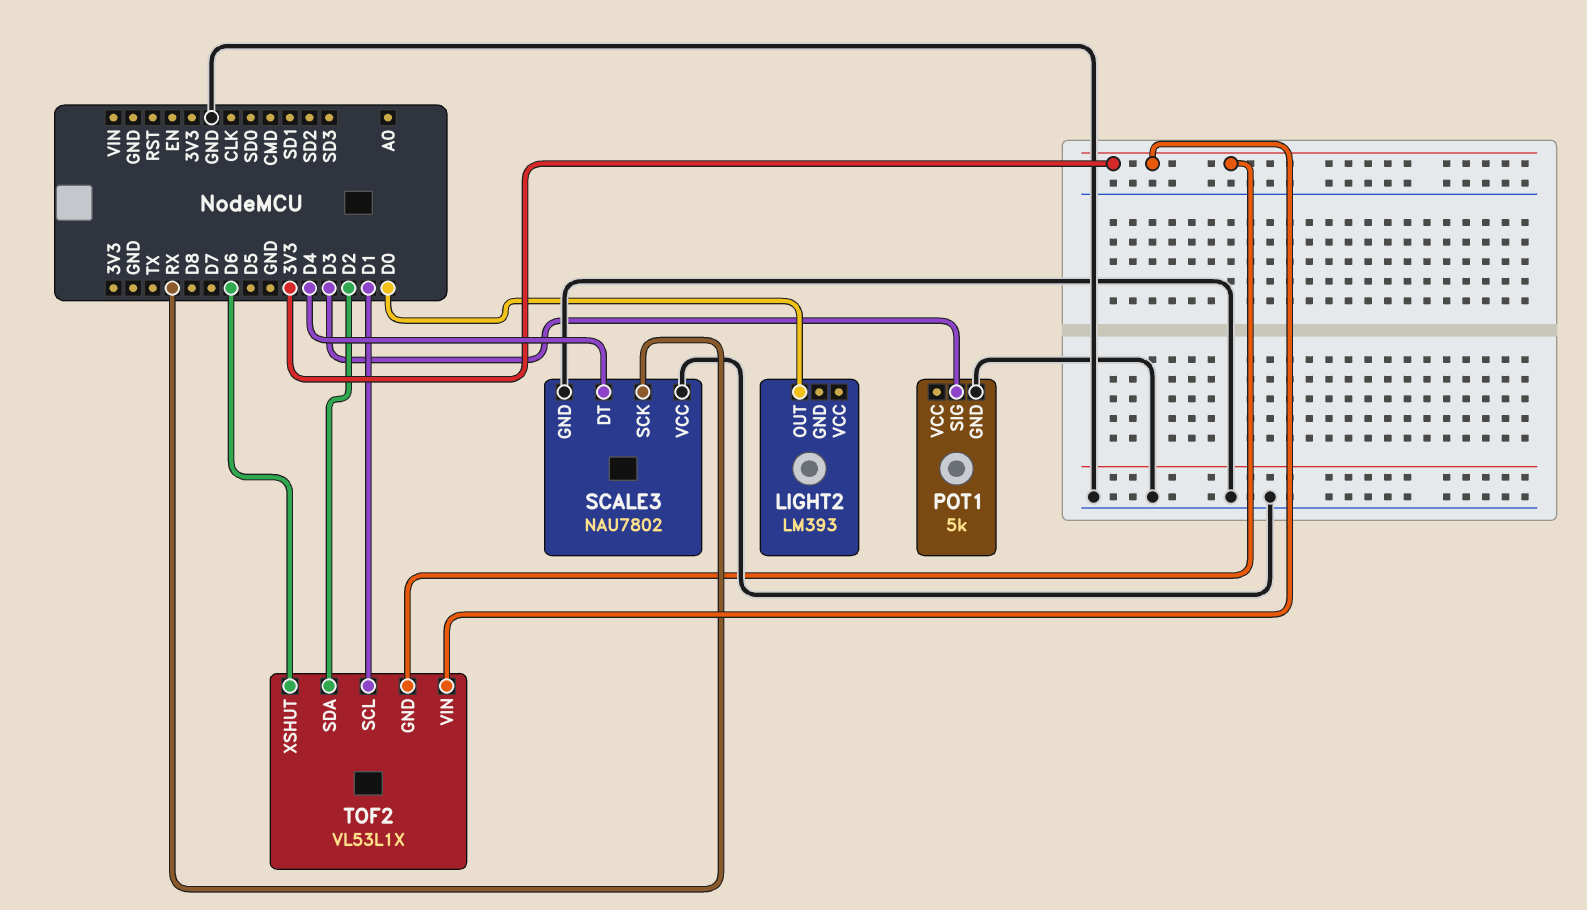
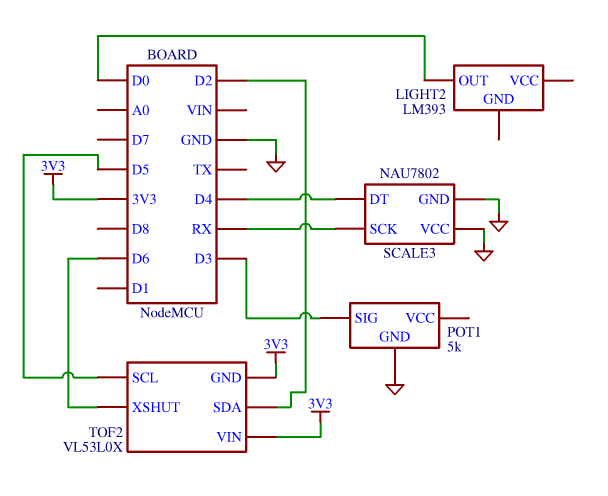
TOF2: VL53L1X -> VL53L0X
TOF2 pin SCL: D1 -> D5

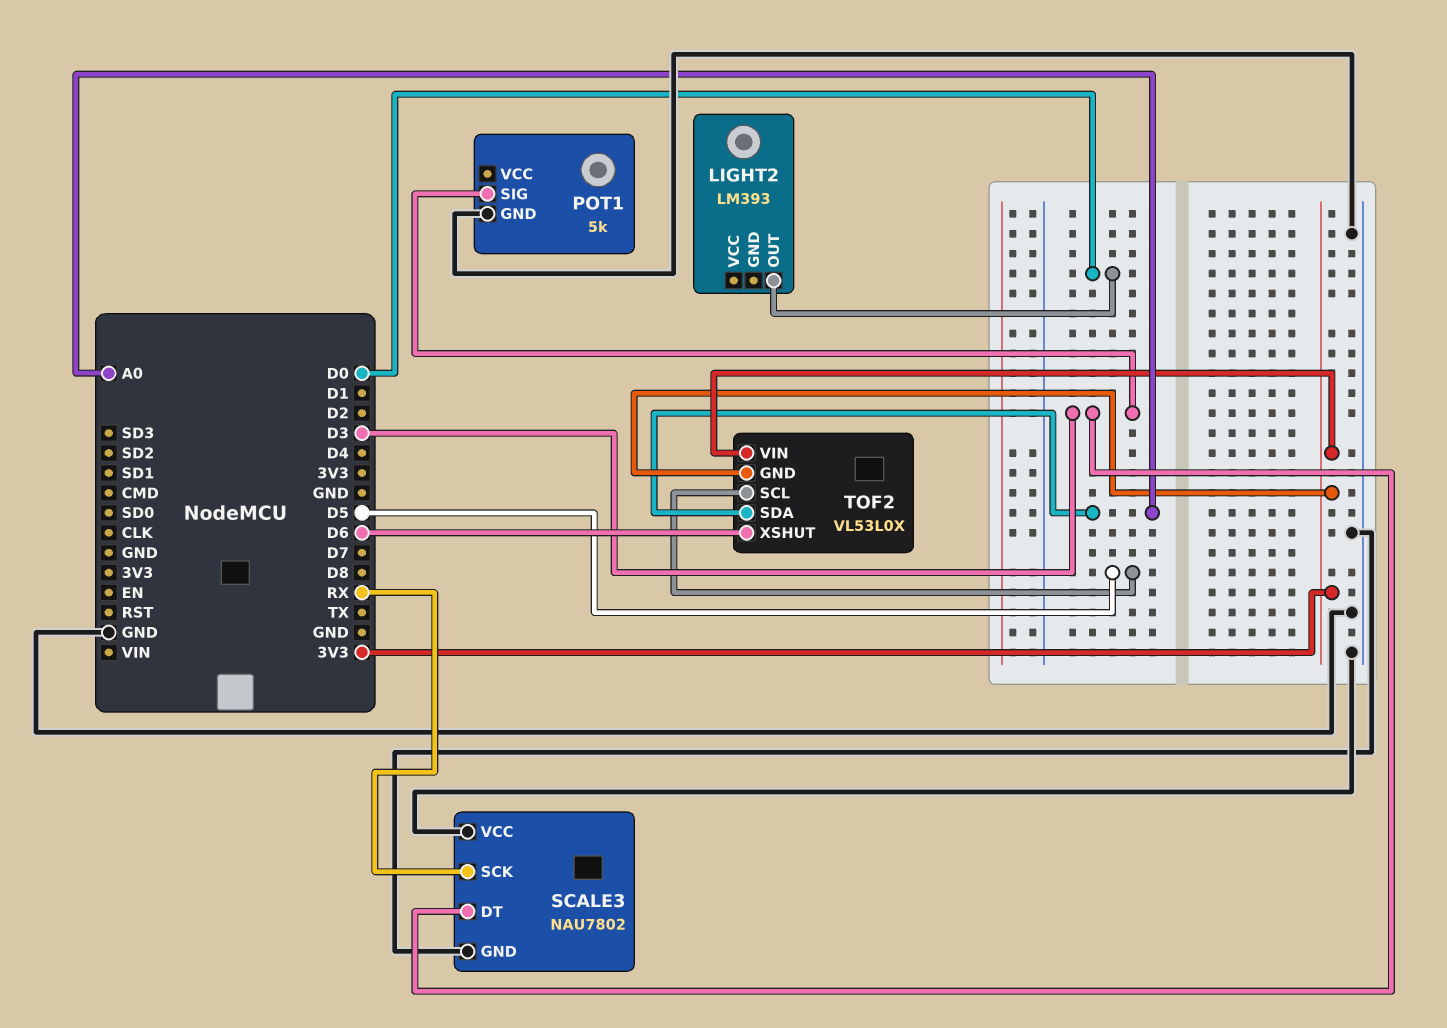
SCALE3 pin DT: D4 -> D3
TOF2 pin SDA: D2 -> A0

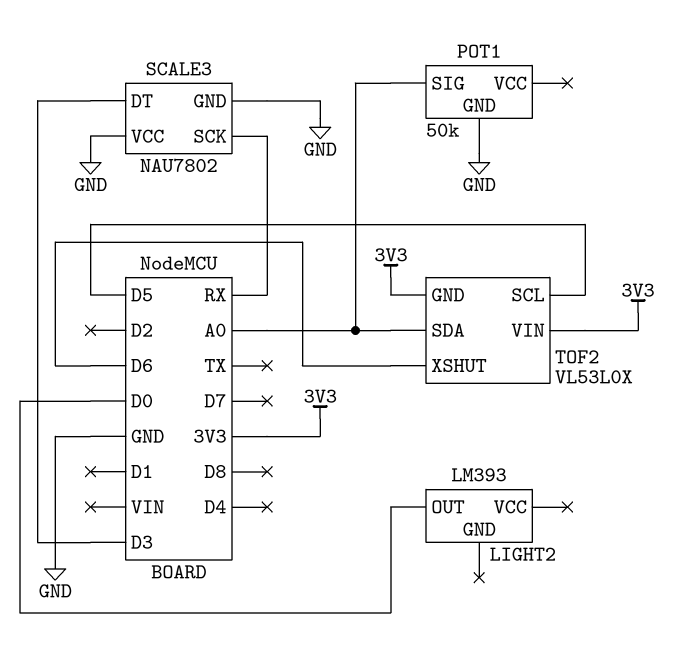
POT1: 5k -> 50k
POT1 pin SIG: D3 -> A0

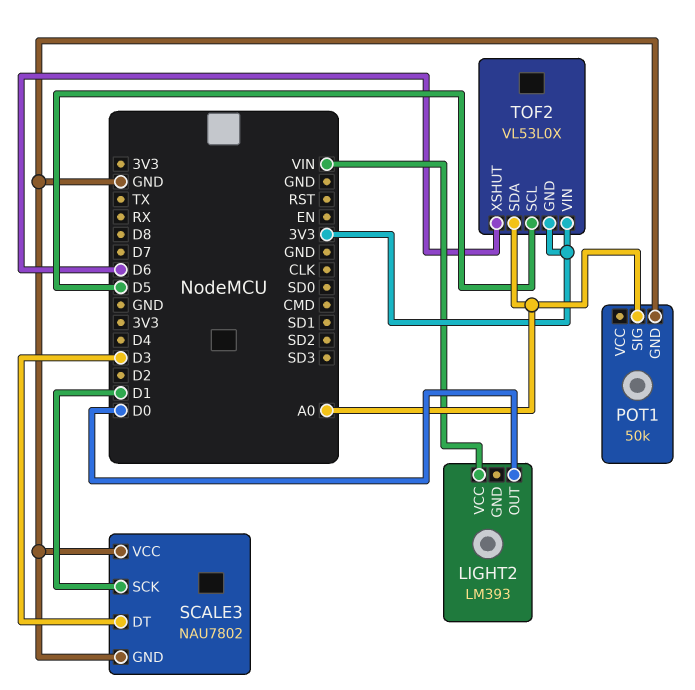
LIGHT2 pin VCC: none -> VIN
SCALE3 pin SCK: RX -> D1

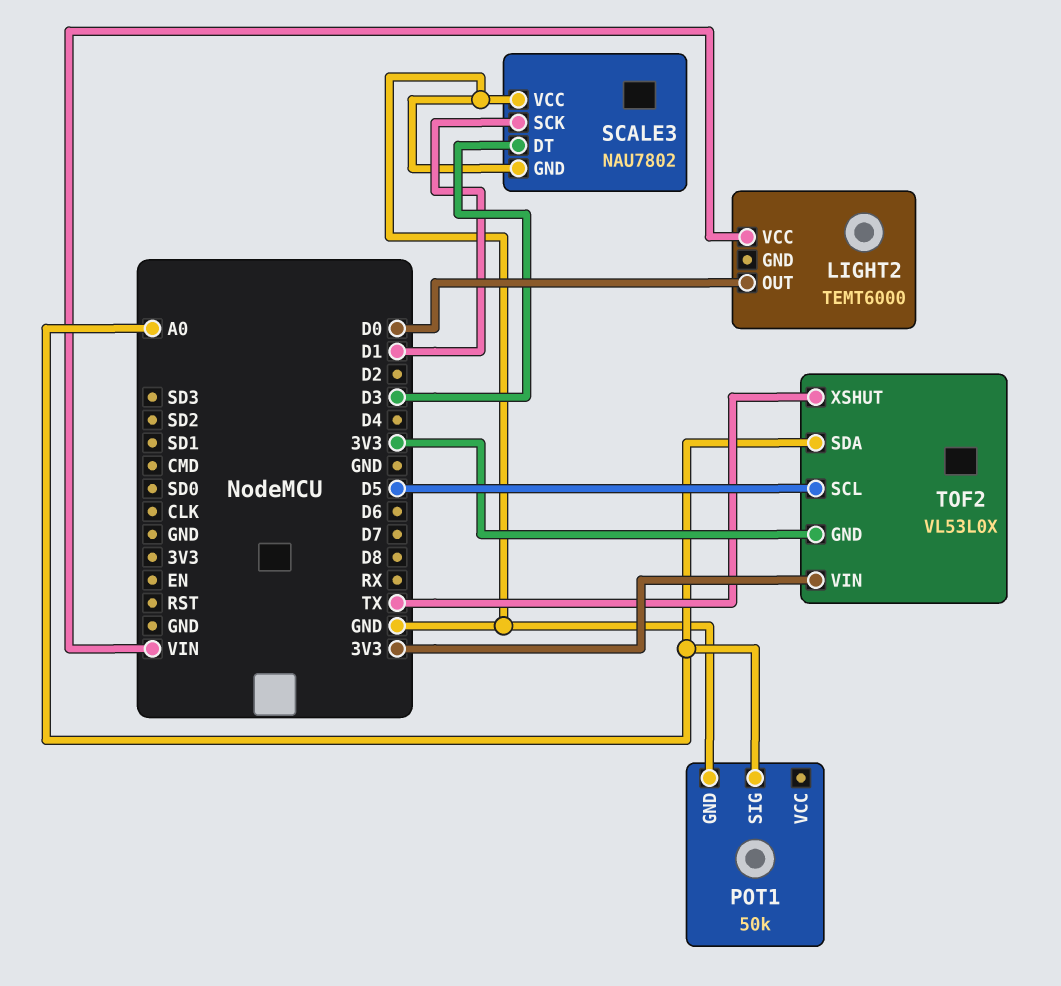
LIGHT2: LM393 -> TEMT6000
TOF2 pin XSHUT: D6 -> TX

